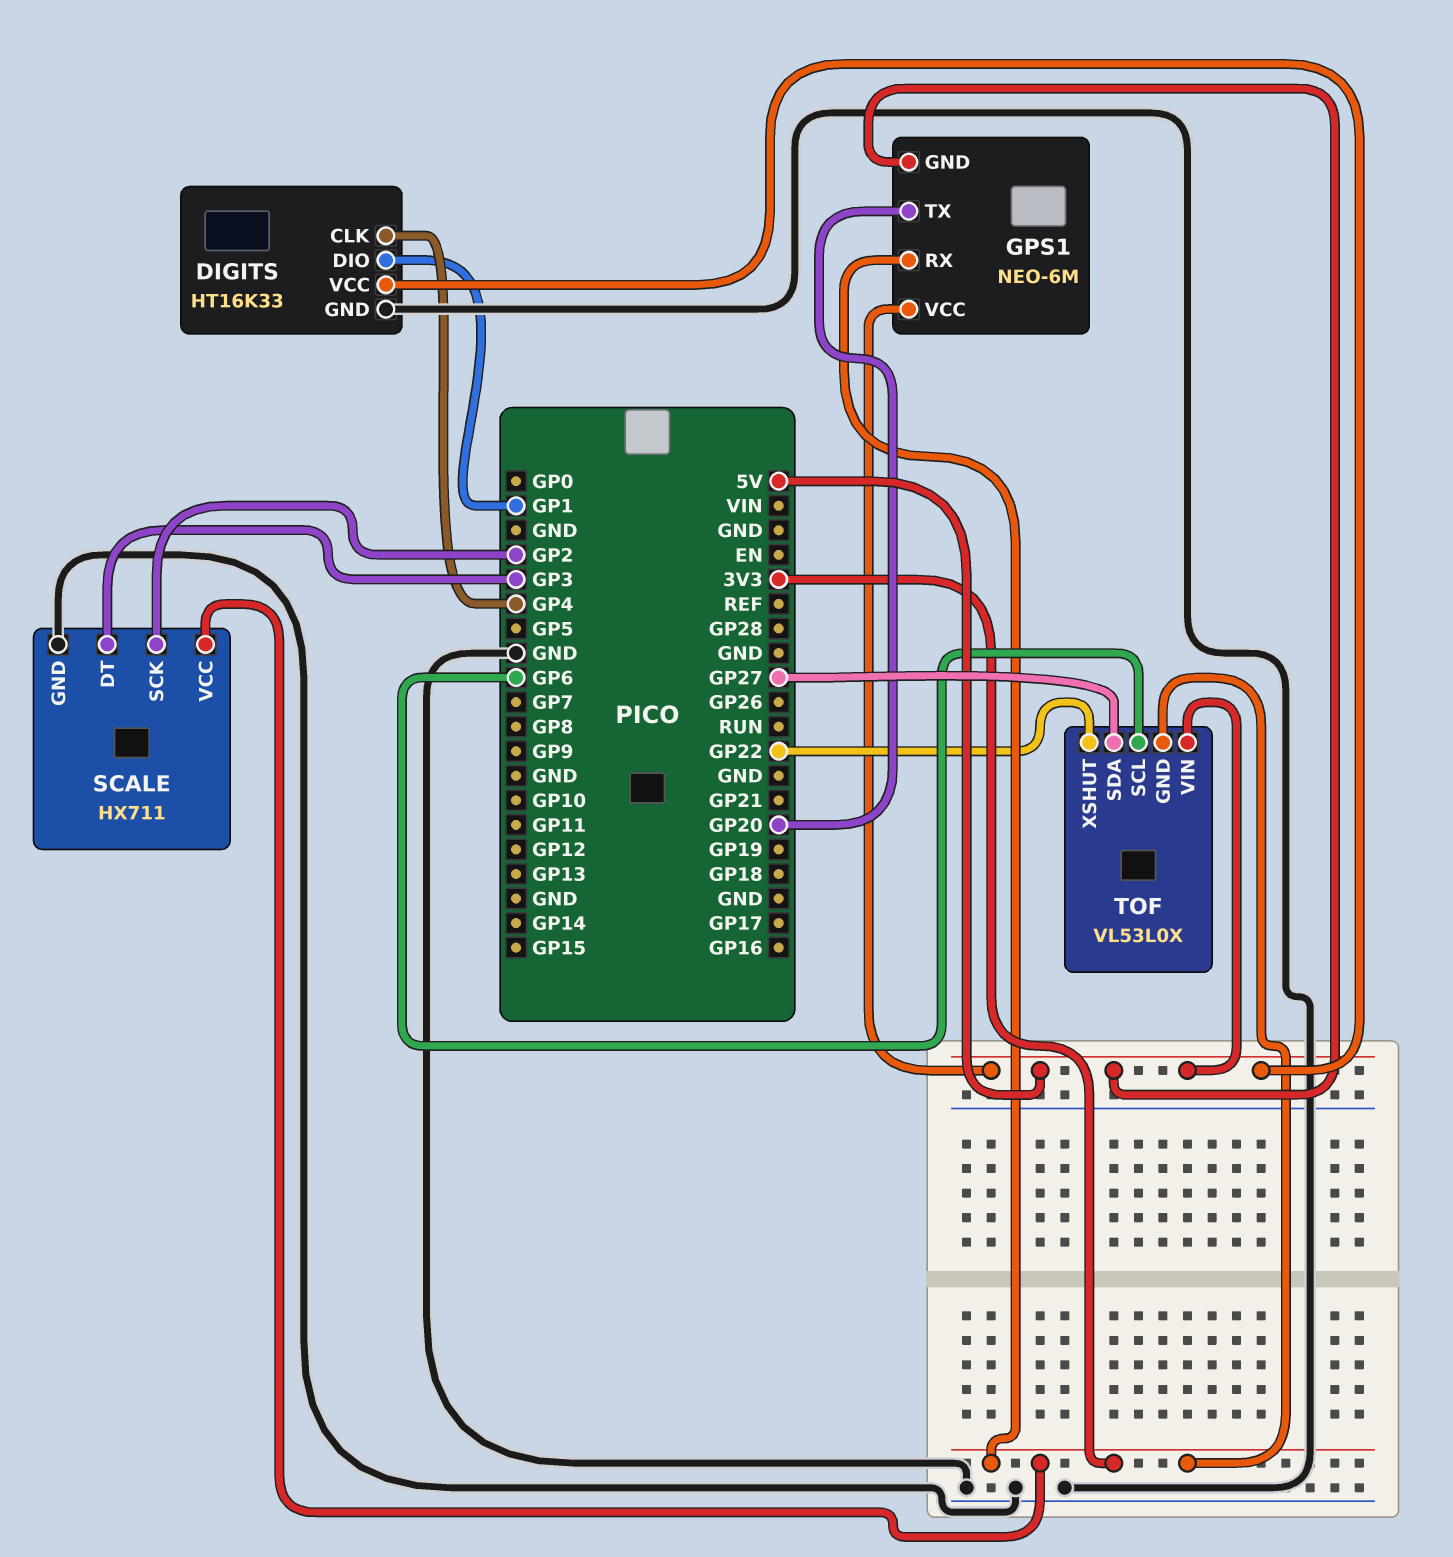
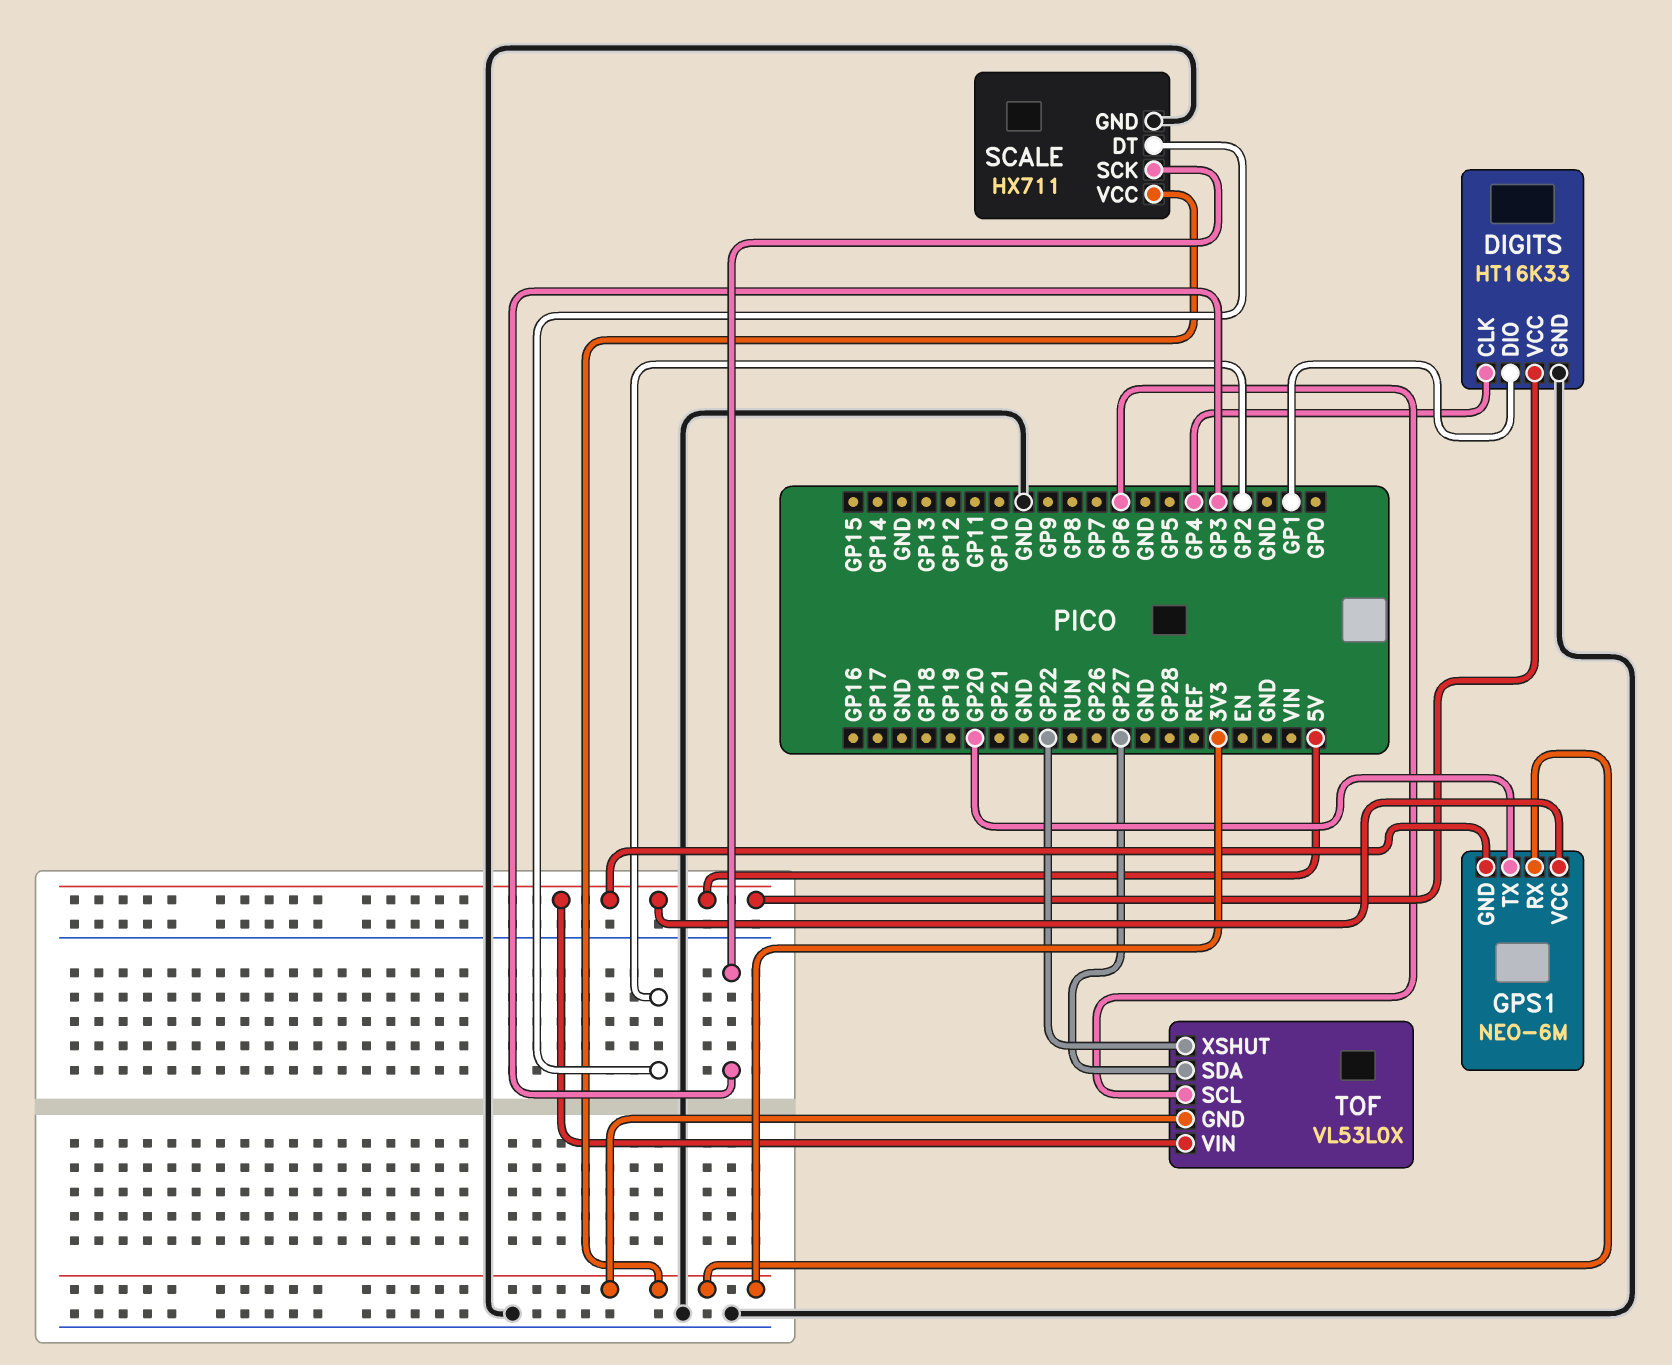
SCALE pin DT: GP3 -> GP2
SCALE pin SCK: GP2 -> GP3

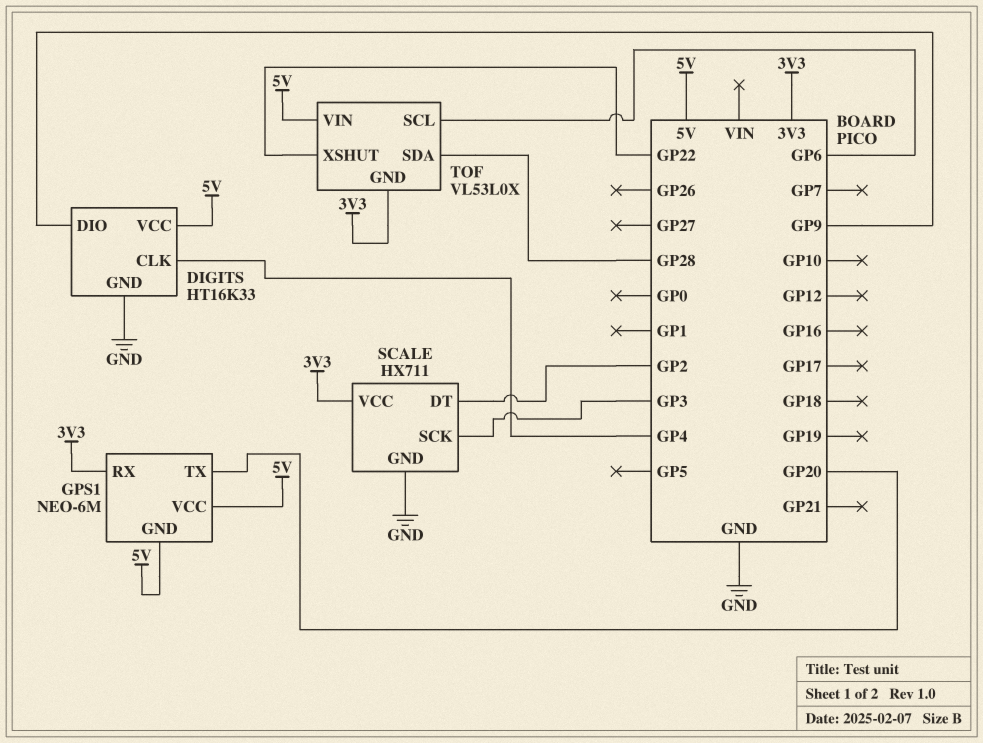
DIGITS pin DIO: GP1 -> GP9
TOF pin SDA: GP27 -> GP28

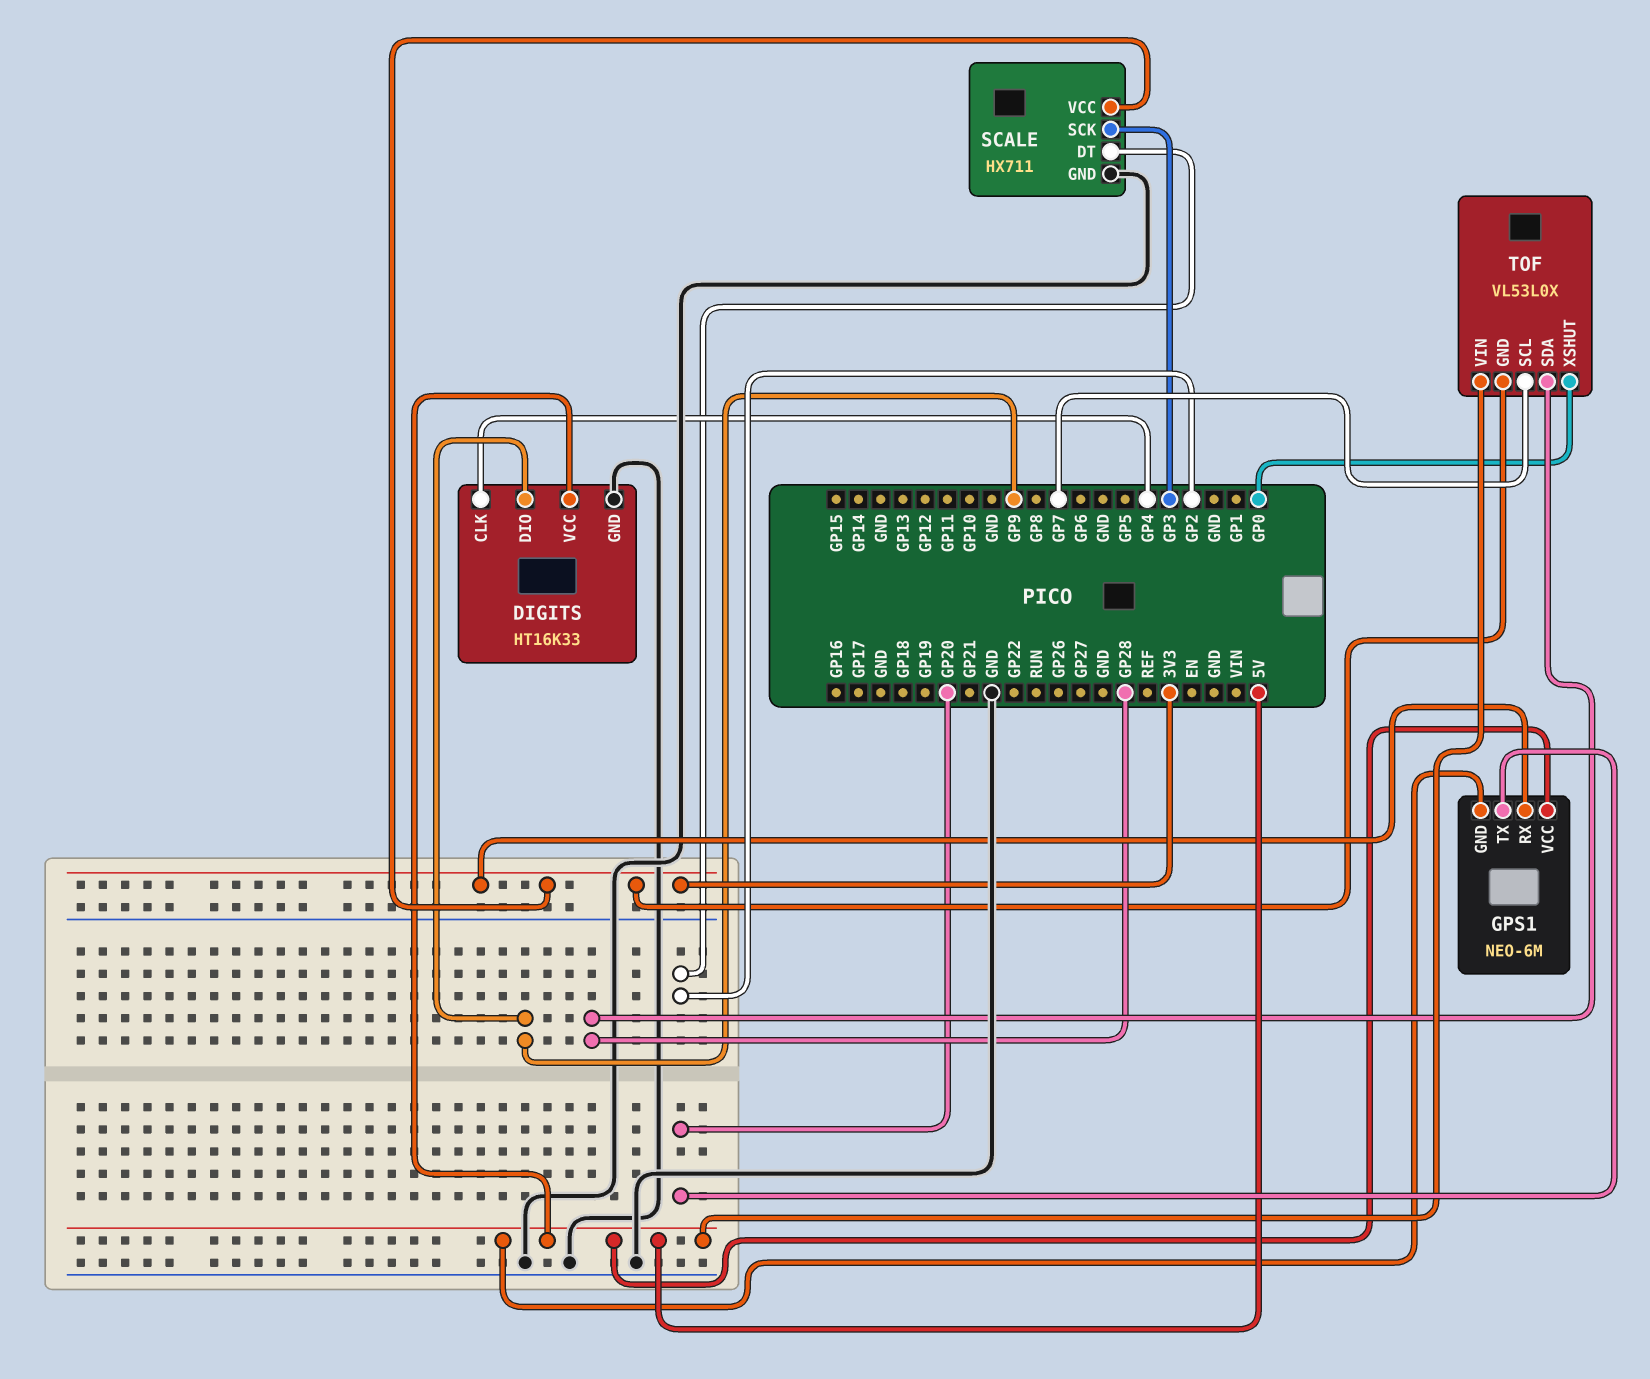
TOF pin SCL: GP6 -> GP7
TOF pin XSHUT: GP22 -> GP0

